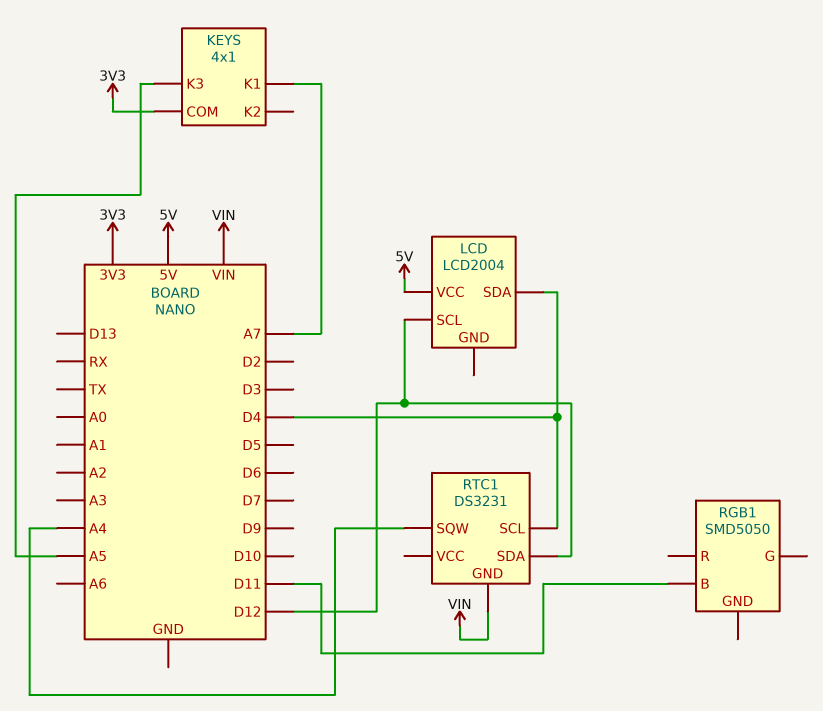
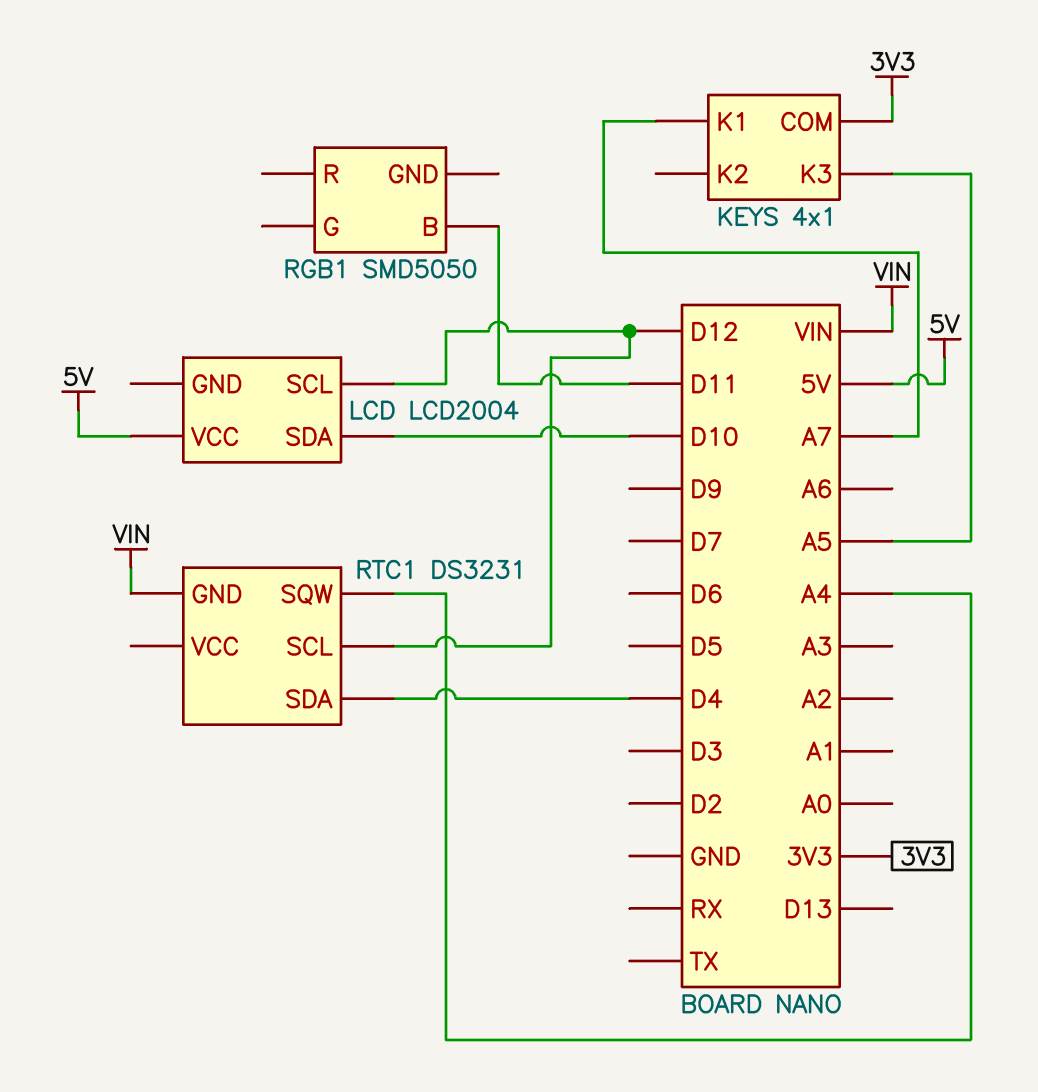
LCD pin SDA: D4 -> D10
RTC1 pin SCL: D4 -> D12
RTC1 pin SDA: D12 -> D4

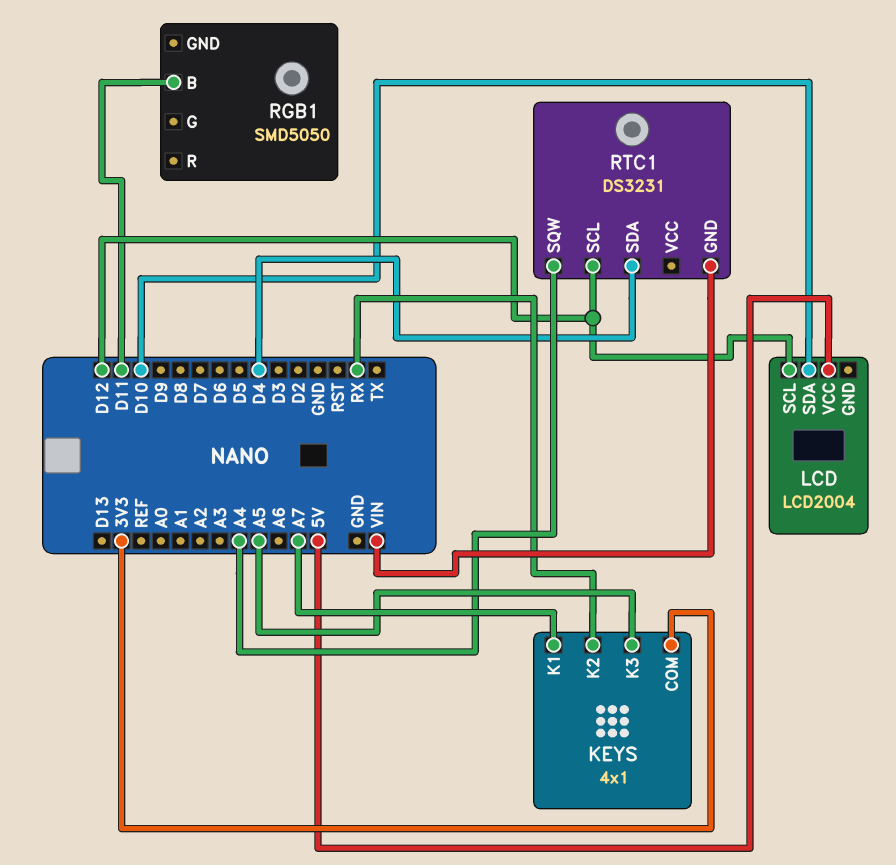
KEYS pin K2: none -> RX

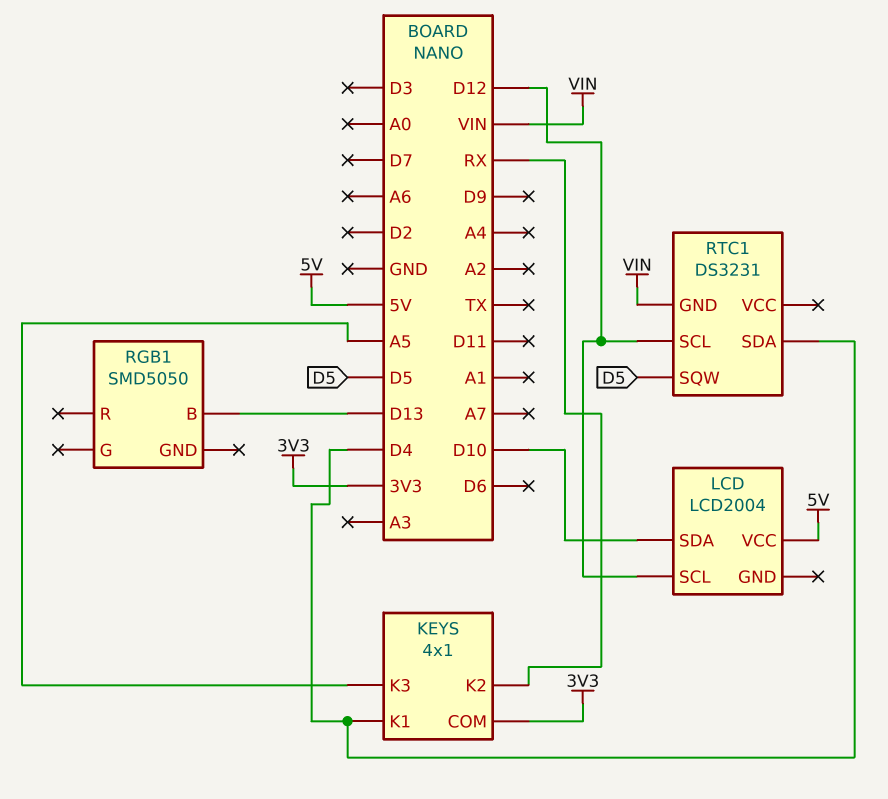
KEYS pin K1: A7 -> D4
RGB1 pin B: D11 -> D13
RTC1 pin SQW: A4 -> D5

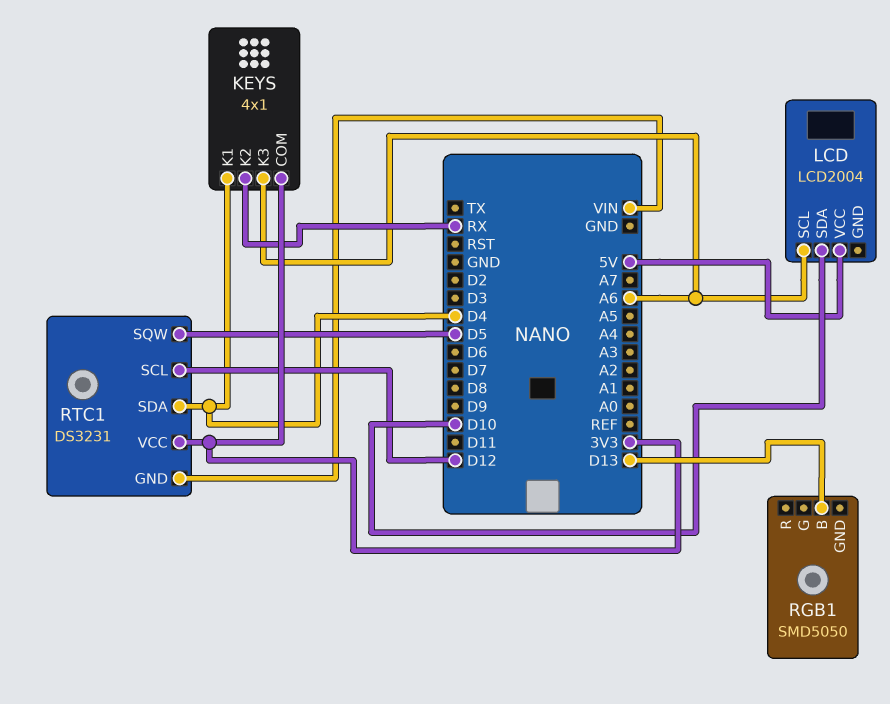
KEYS pin K3: A5 -> A6
LCD pin SCL: D12 -> A6
RTC1 pin VCC: none -> 3V3

